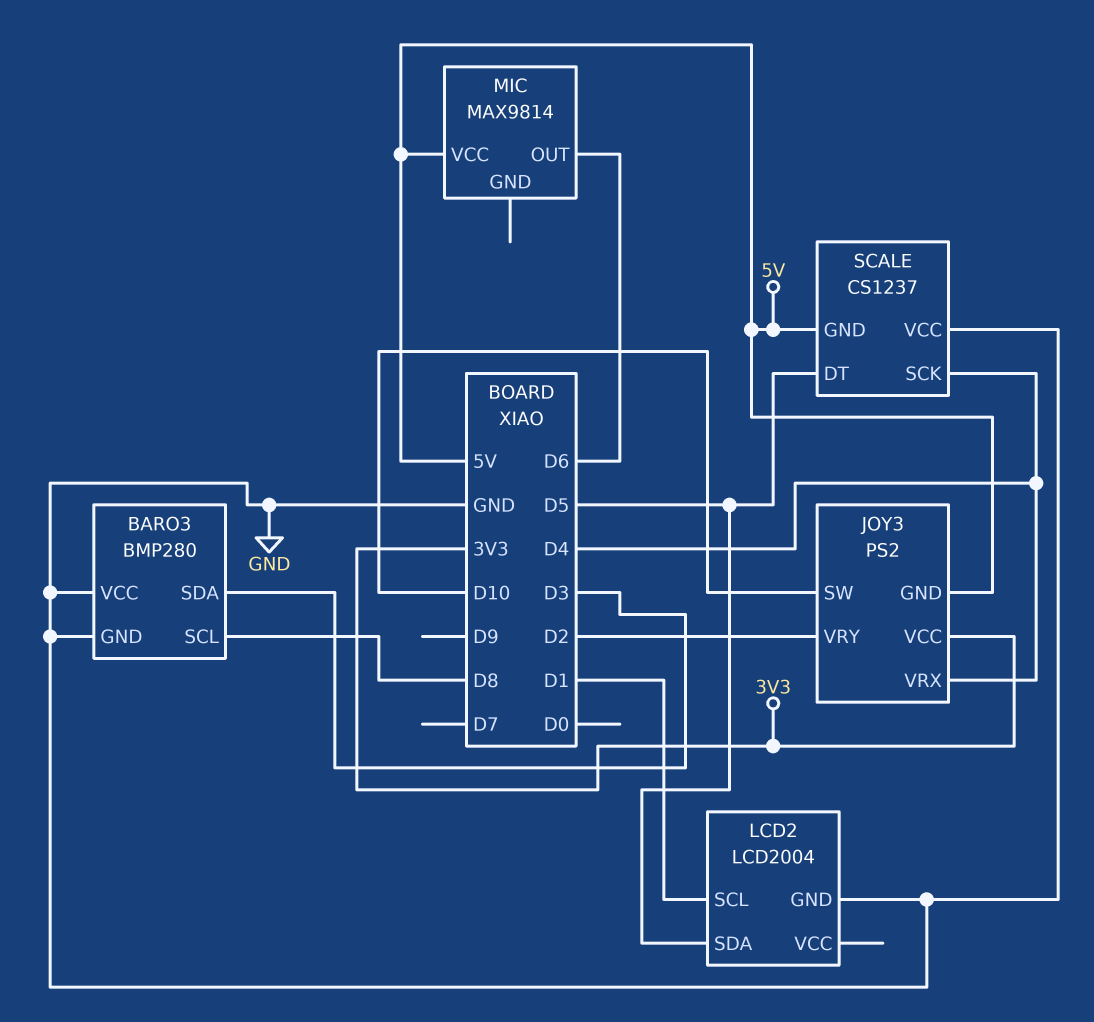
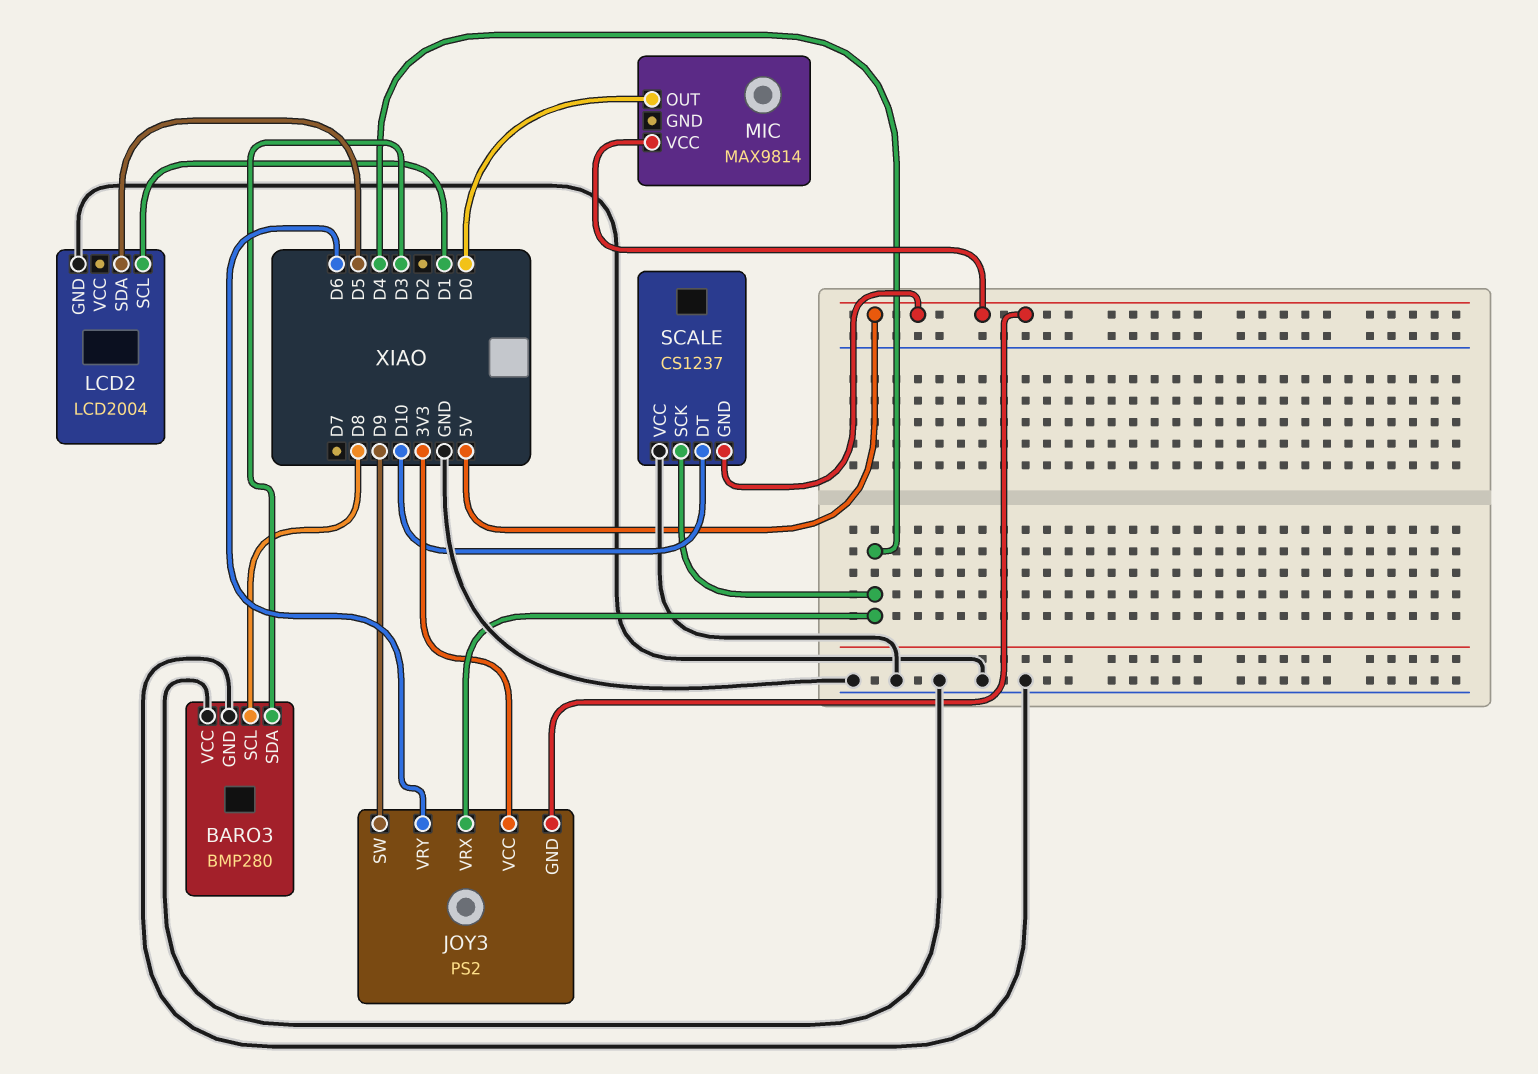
JOY3 pin SW: D10 -> D9
JOY3 pin VRY: D2 -> D6
MIC pin OUT: D6 -> D0
SCALE pin DT: D5 -> D10

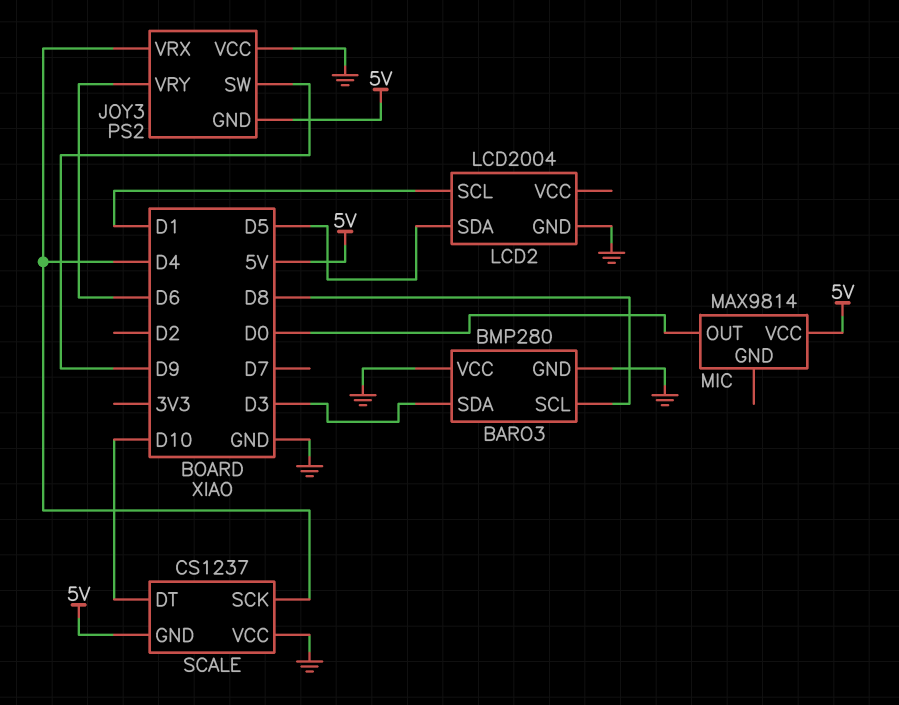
JOY3 pin VCC: 3V3 -> GND

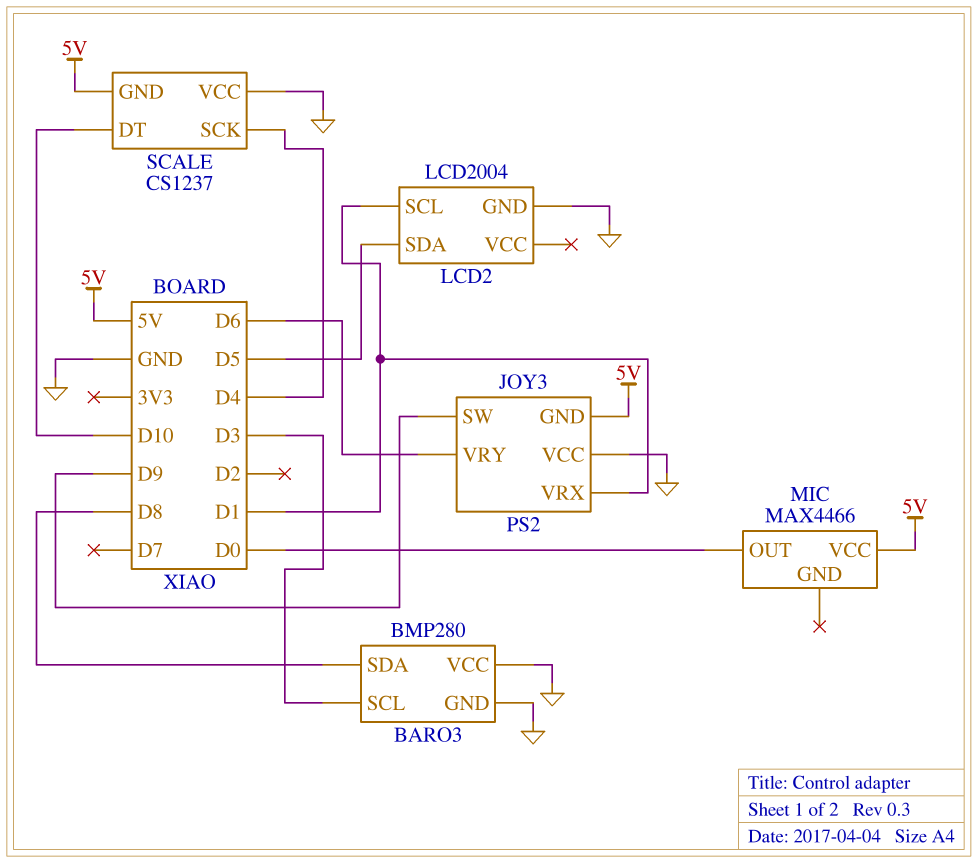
BARO3 pin SCL: D8 -> D3
BARO3 pin SDA: D3 -> D8
JOY3 pin VRX: D4 -> D1
MIC: MAX9814 -> MAX4466

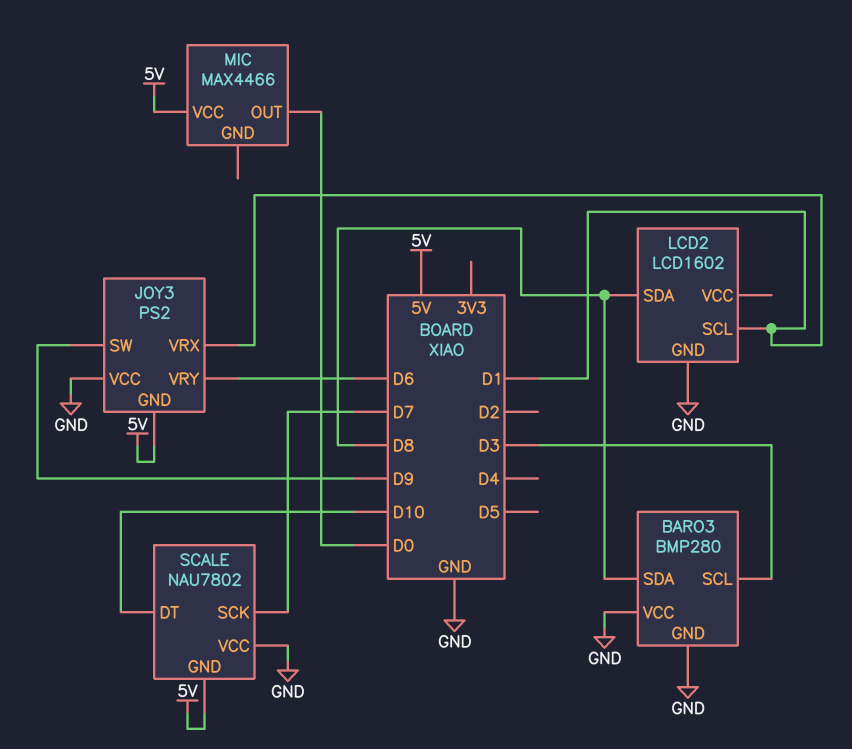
LCD2: LCD2004 -> LCD1602
LCD2 pin SDA: D5 -> D8
SCALE: CS1237 -> NAU7802
SCALE pin SCK: D4 -> D7

